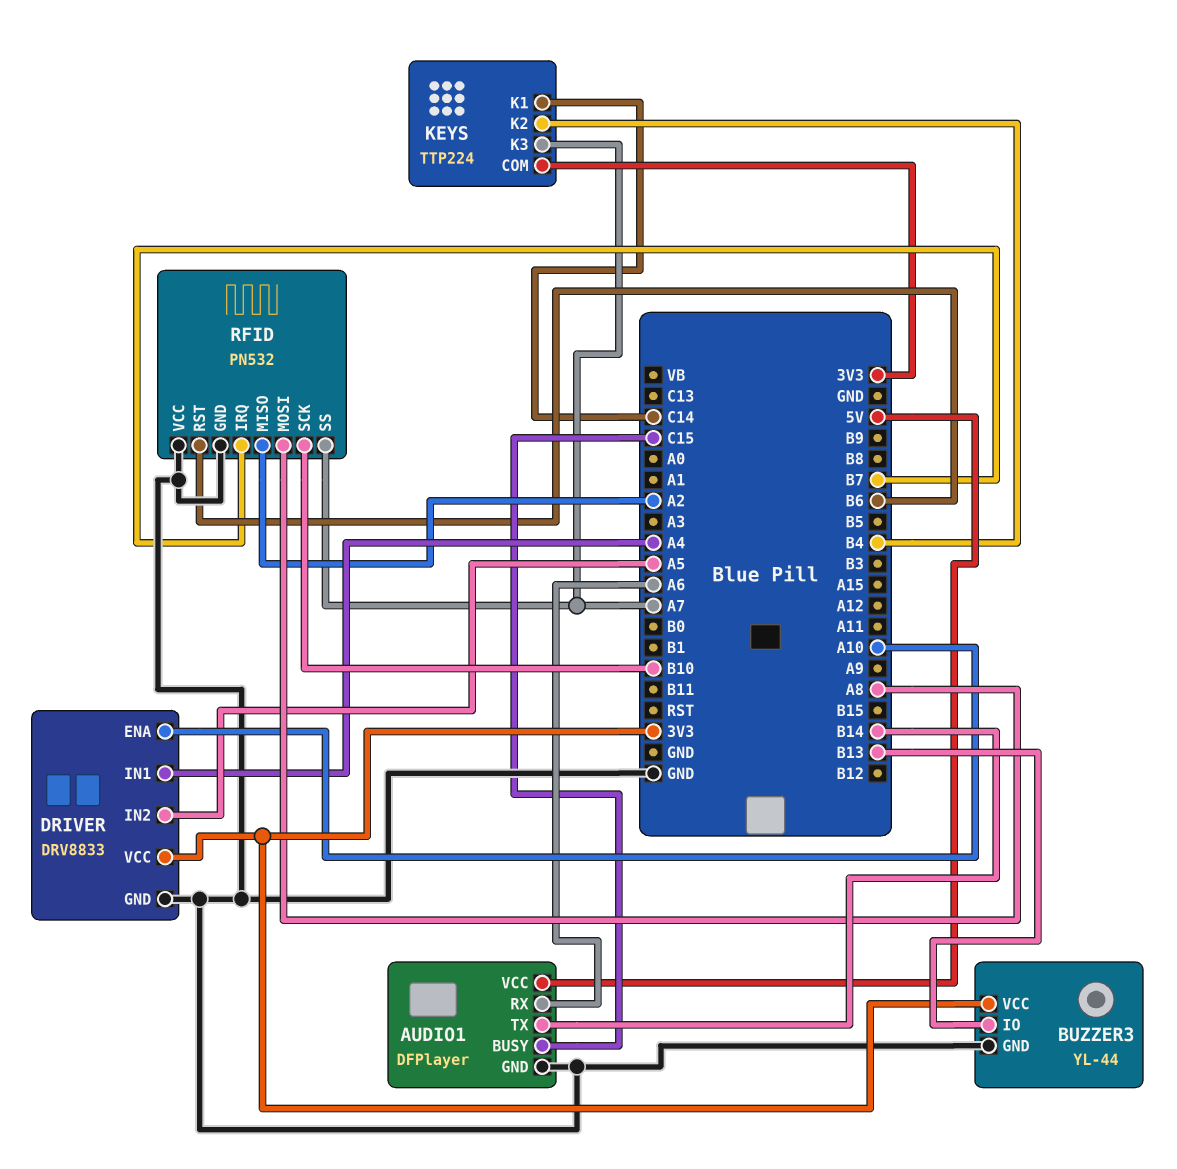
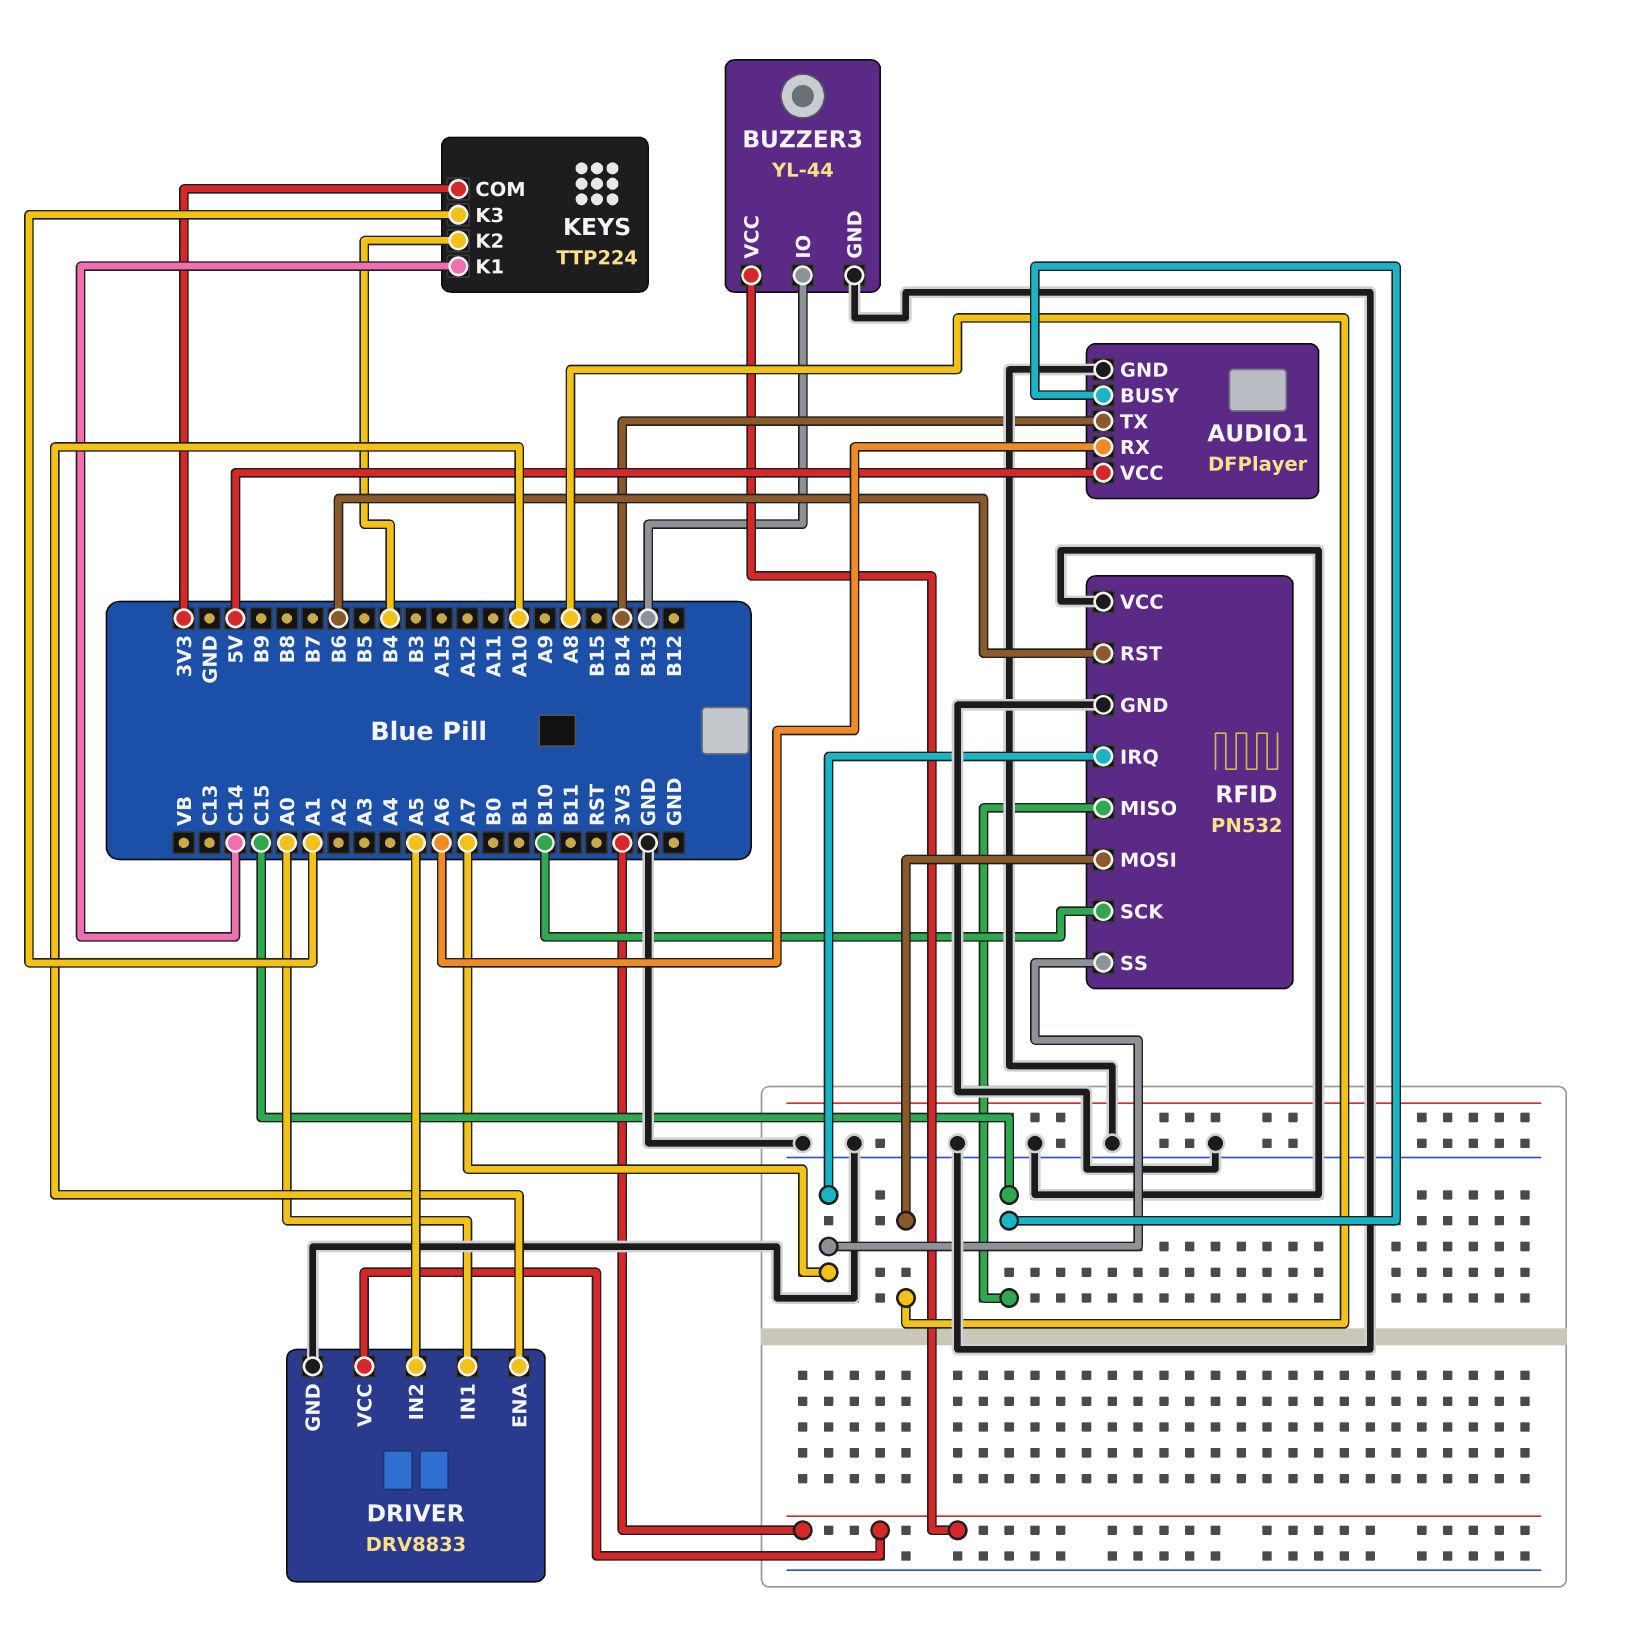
DRIVER pin IN1: A4 -> A0
KEYS pin K3: A7 -> A1
RFID pin IRQ: B7 -> A7
RFID pin MISO: A2 -> C15

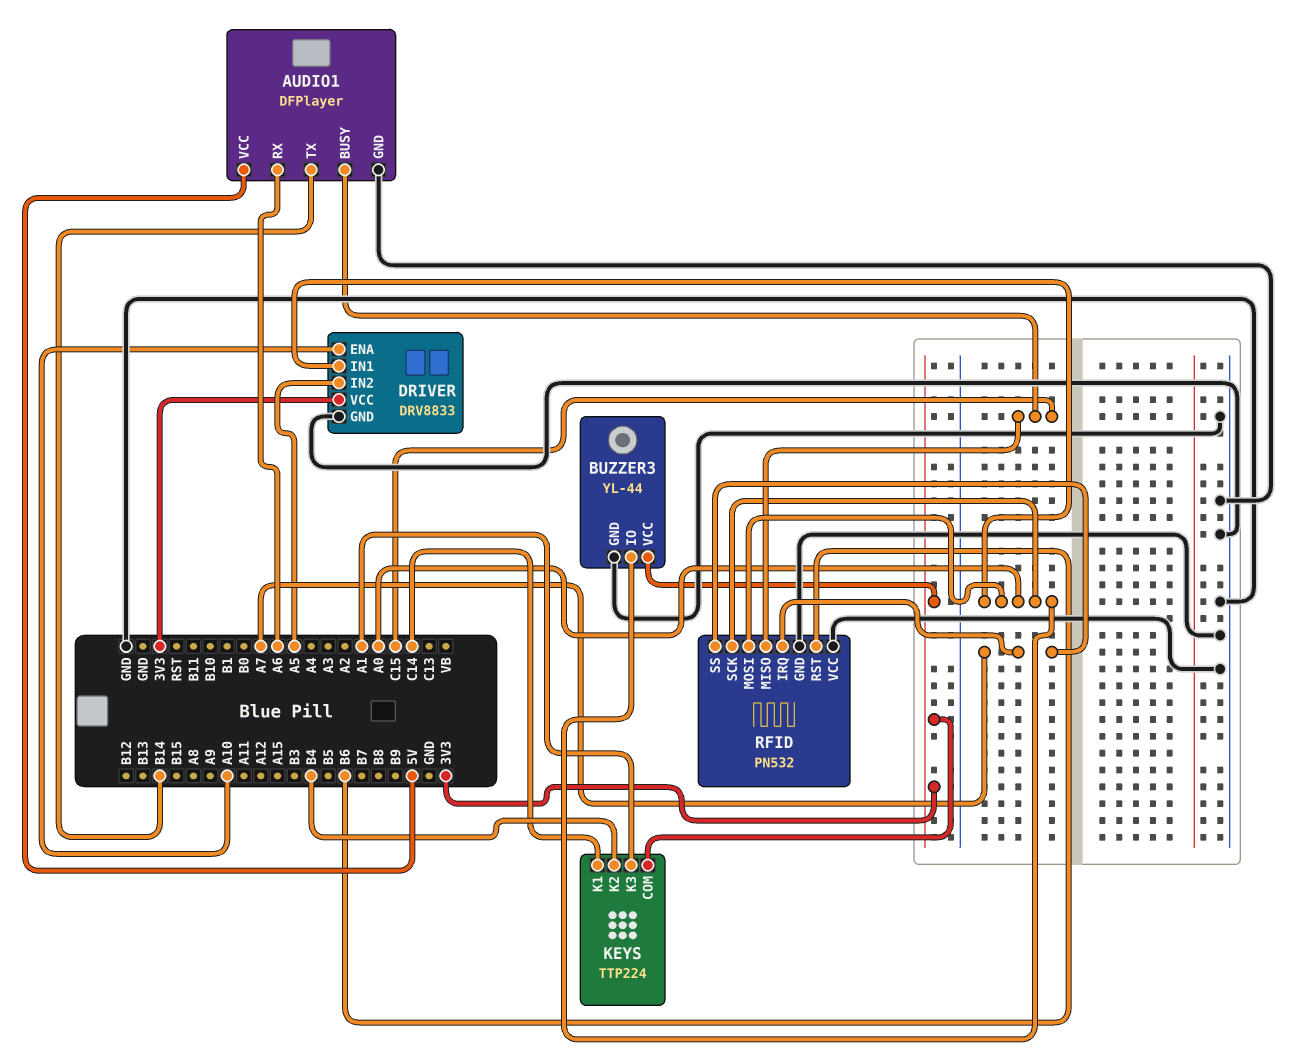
BUZZER3 pin IO: B13 -> A0
RFID pin MOSI: A8 -> A0
RFID pin SCK: B10 -> A0

